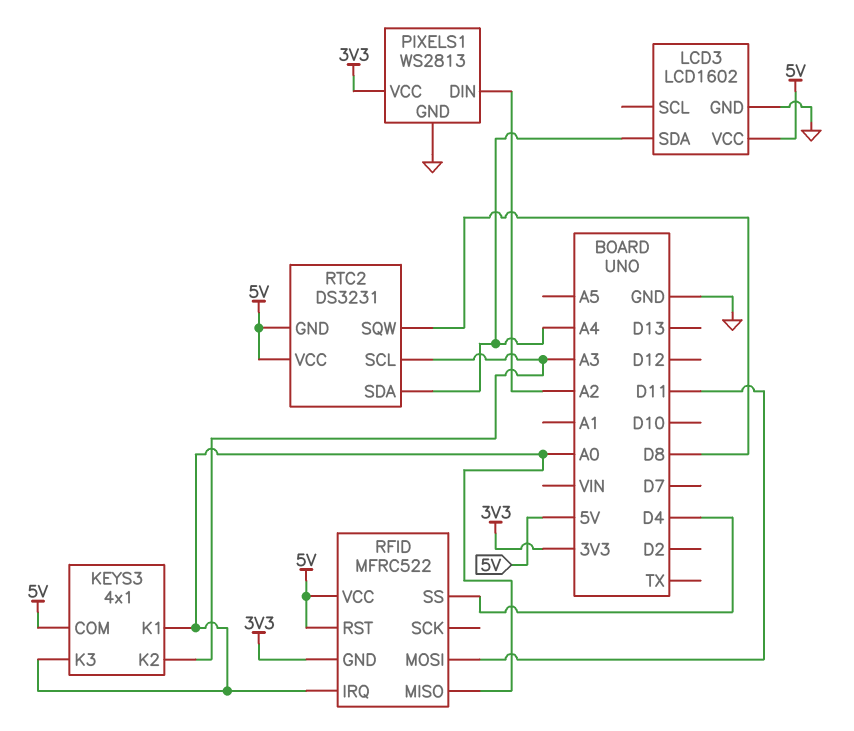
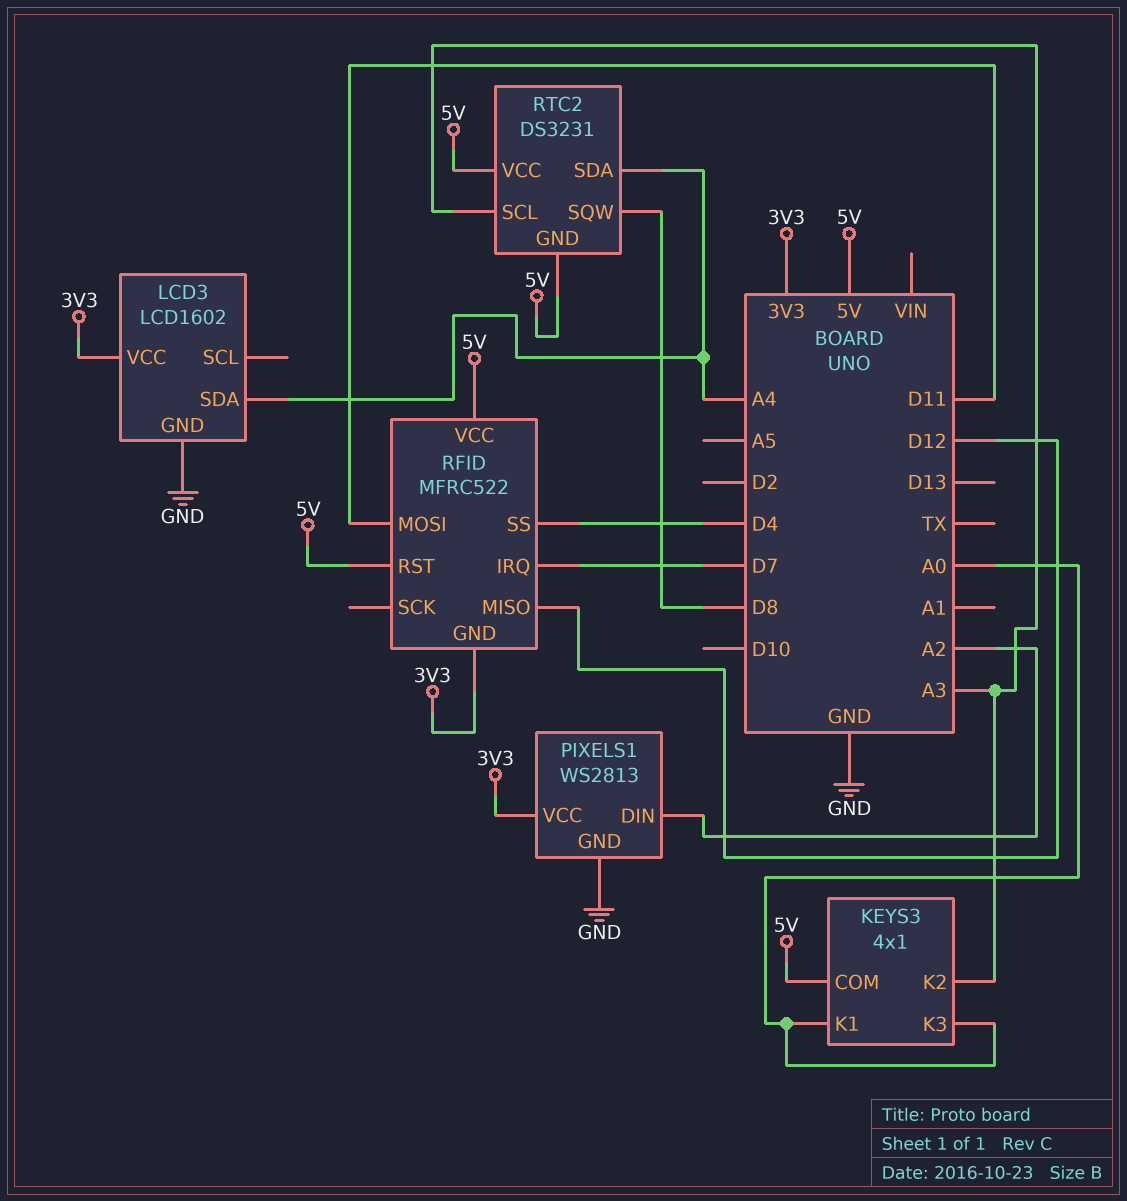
LCD3 pin VCC: 5V -> 3V3
RFID pin IRQ: A0 -> D7
RFID pin MISO: A0 -> D12

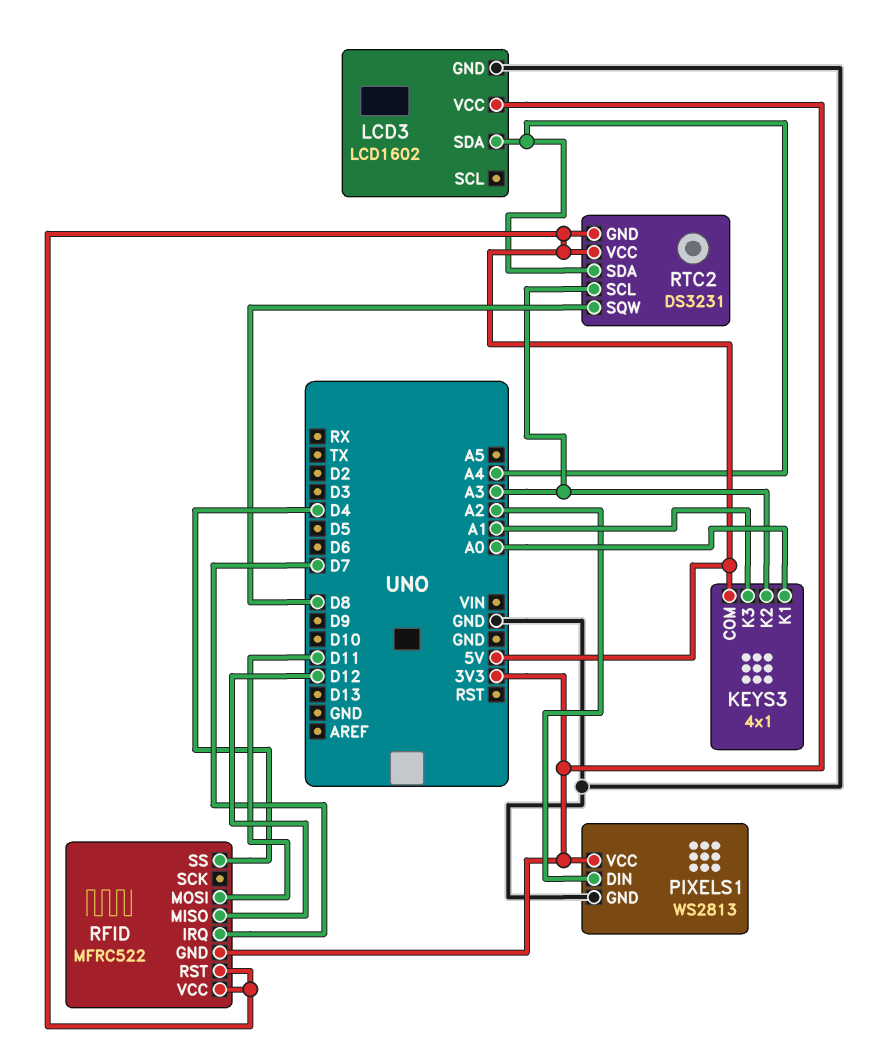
KEYS3 pin K3: A0 -> A1

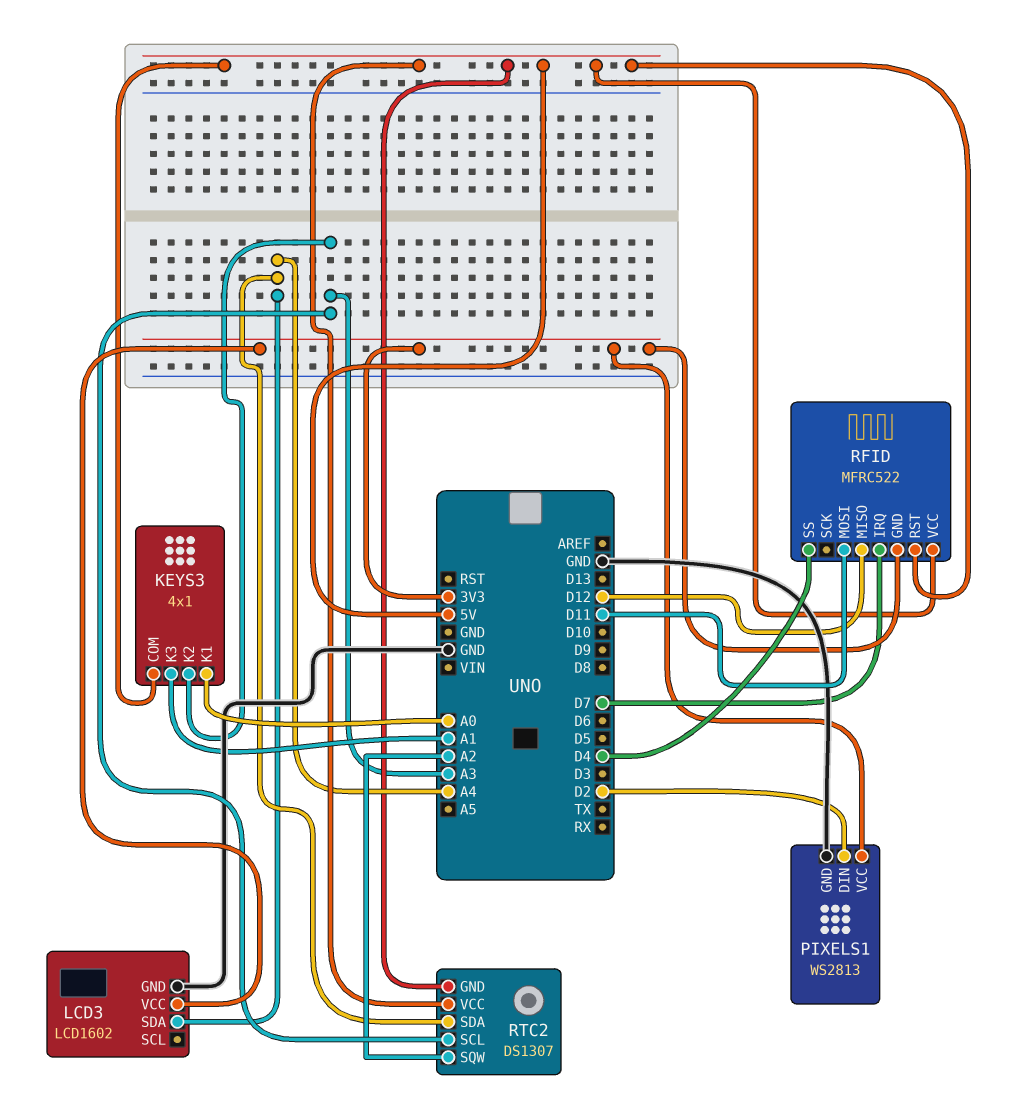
PIXELS1 pin DIN: A2 -> D2
RTC2: DS3231 -> DS1307
RTC2 pin SQW: D8 -> A2

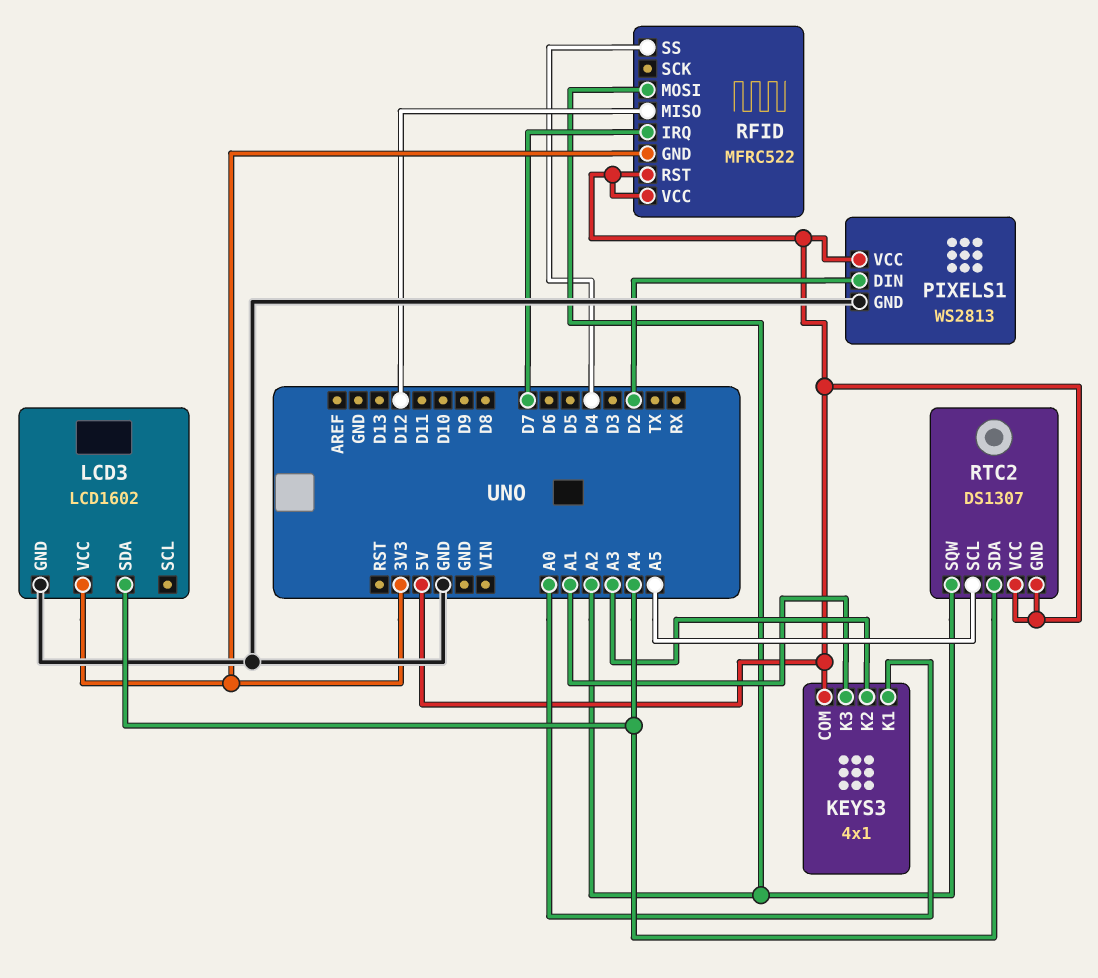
PIXELS1 pin VCC: 3V3 -> 5V
RFID pin MOSI: D11 -> A2
RTC2 pin SCL: A3 -> A5

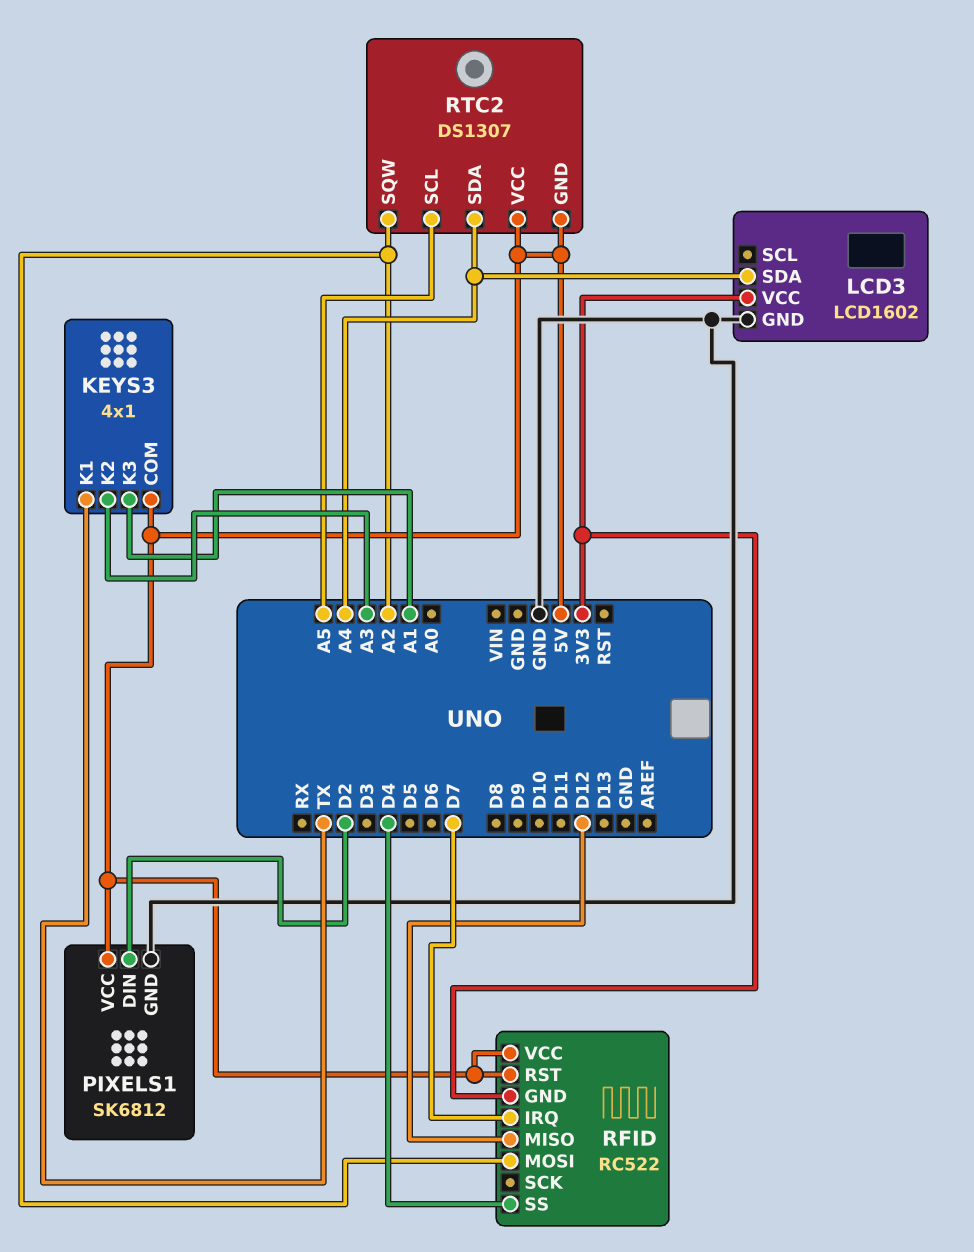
KEYS3 pin K1: A0 -> TX
PIXELS1: WS2813 -> SK6812
RFID: MFRC522 -> RC522

